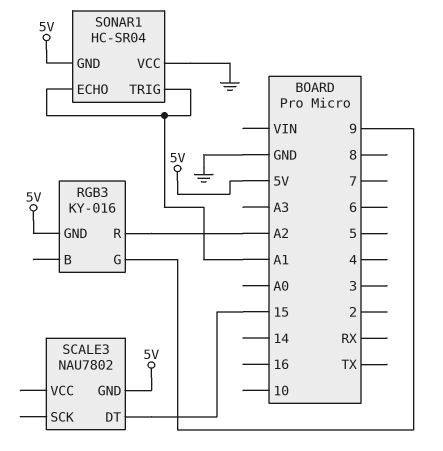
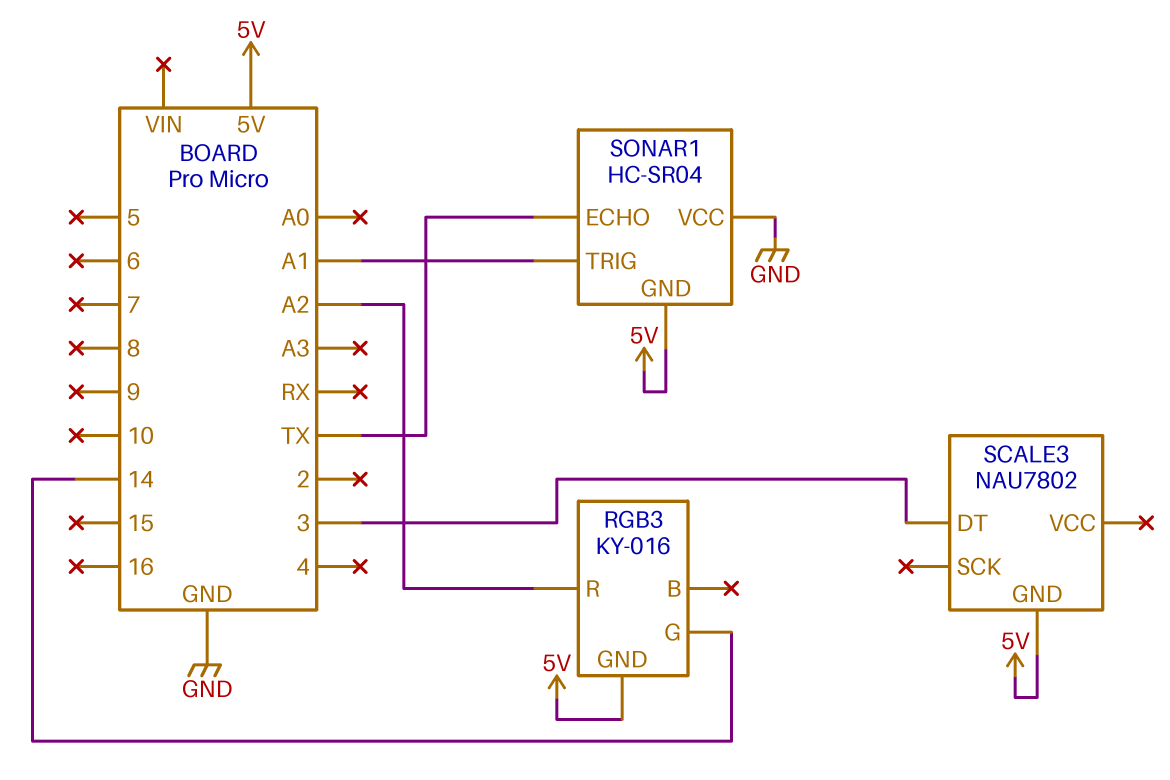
RGB3 pin G: 9 -> 14
SCALE3 pin DT: 15 -> 3
SONAR1 pin ECHO: A1 -> TX

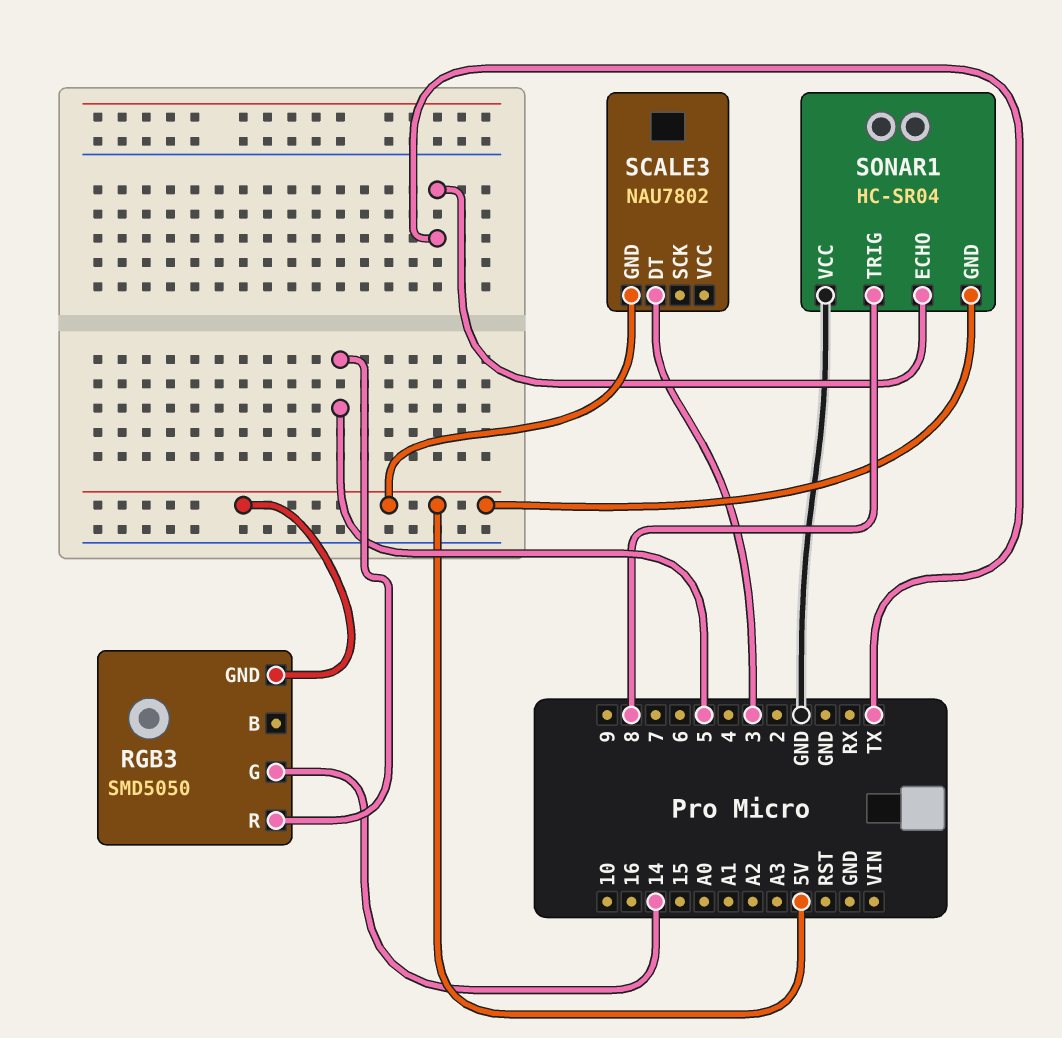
RGB3: KY-016 -> SMD5050
RGB3 pin R: A2 -> 5
SONAR1 pin TRIG: A1 -> 8

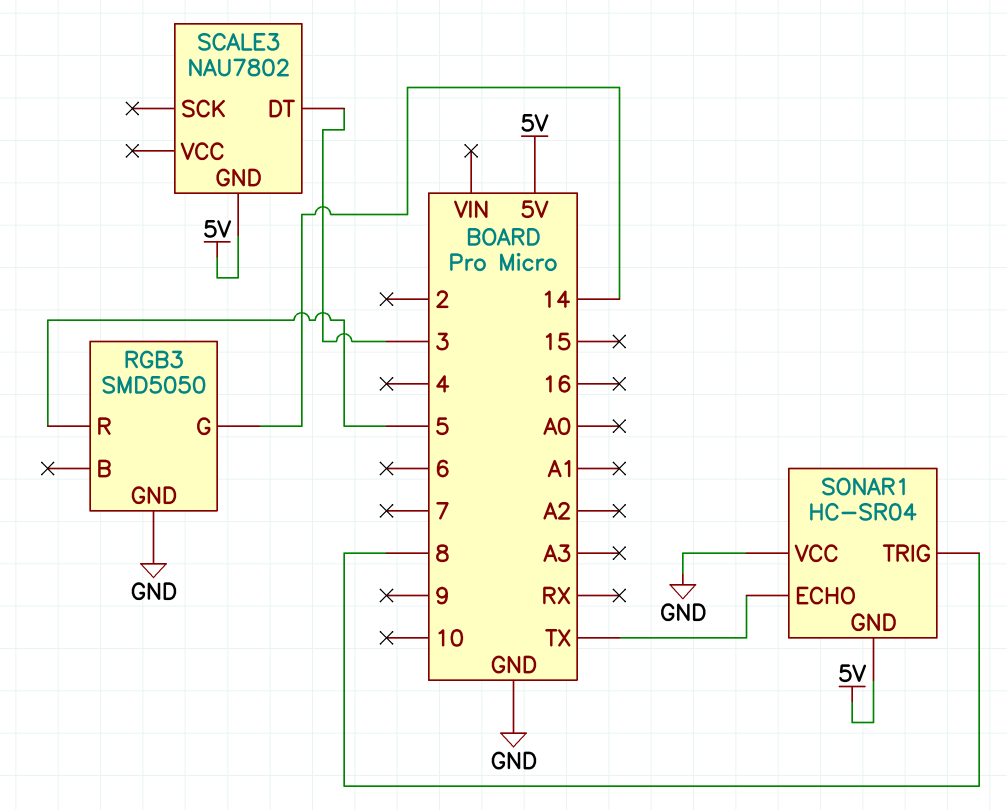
RGB3 pin GND: 5V -> GND

